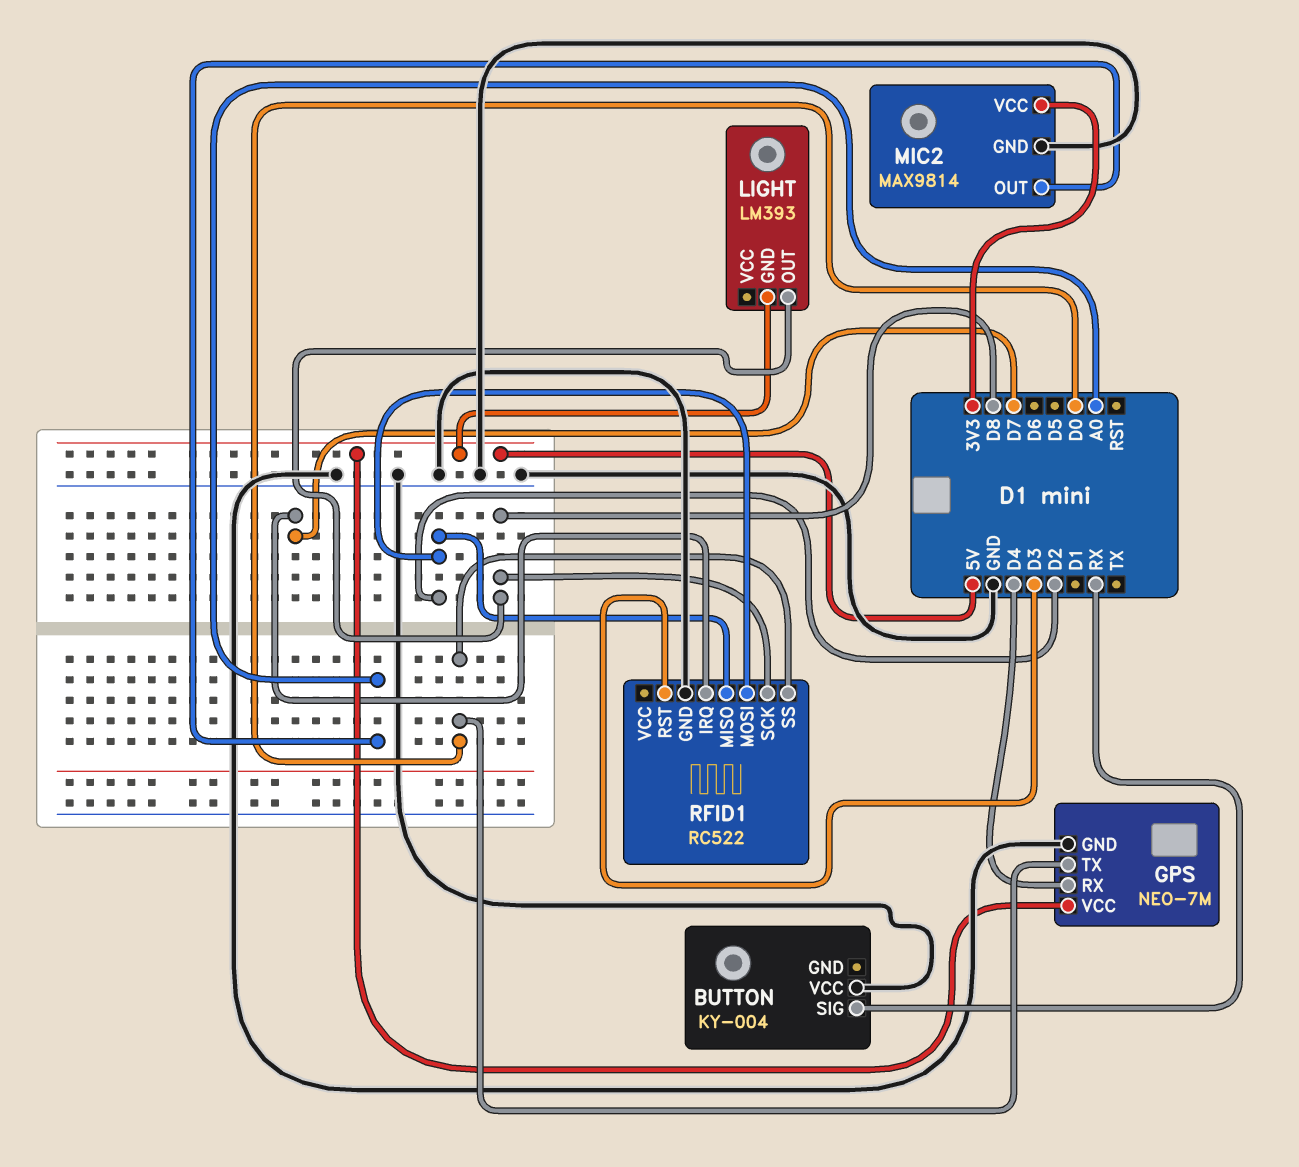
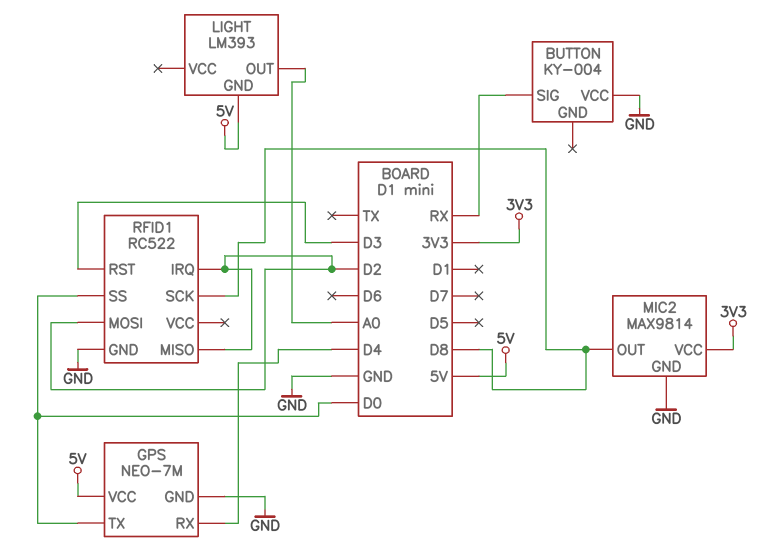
LIGHT pin OUT: D8 -> A0
MIC2 pin OUT: A0 -> D8
RFID1 pin IRQ: D7 -> D2

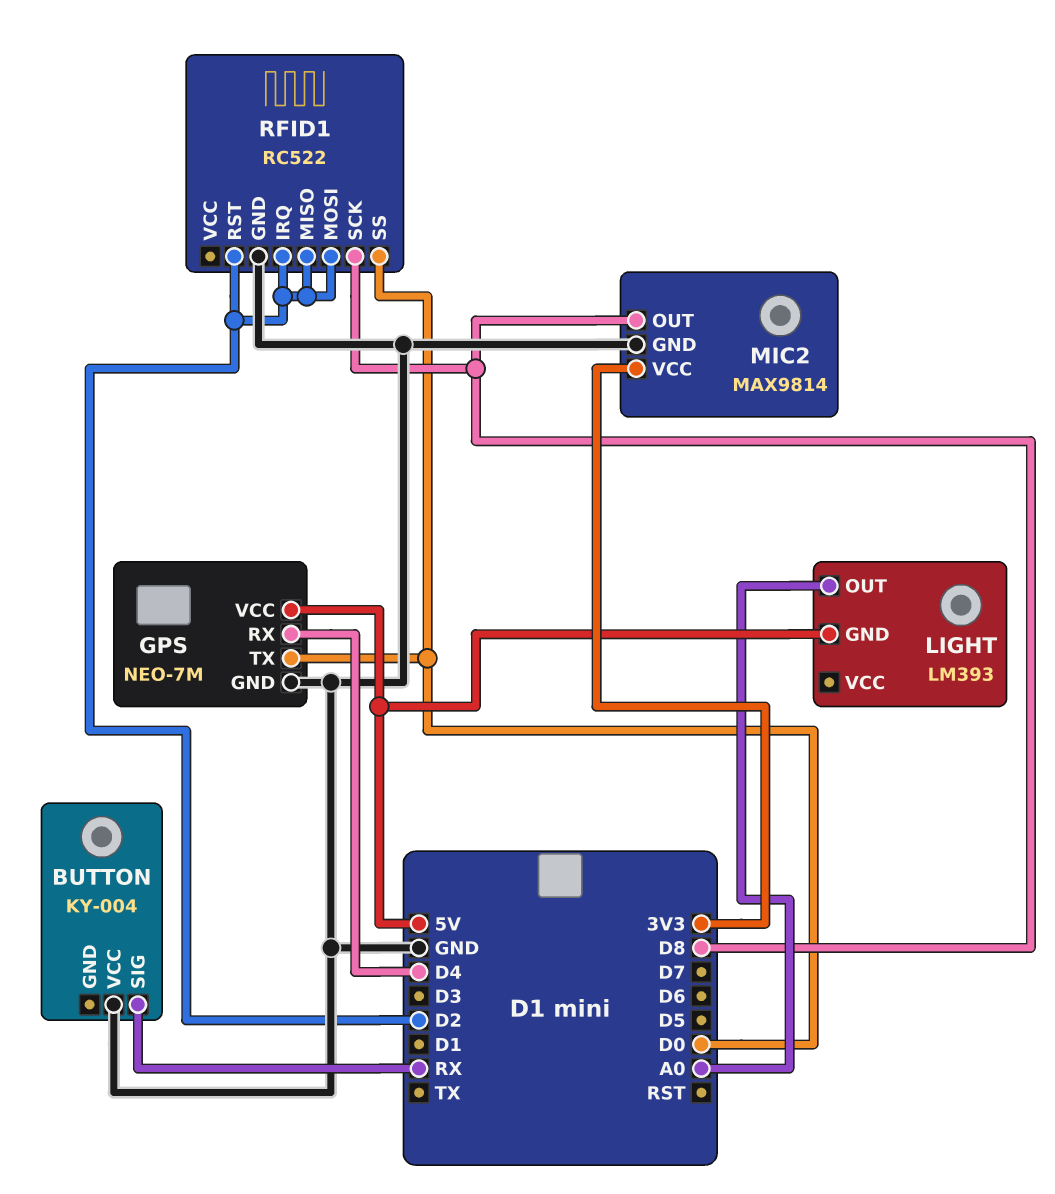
RFID1 pin RST: D3 -> D2

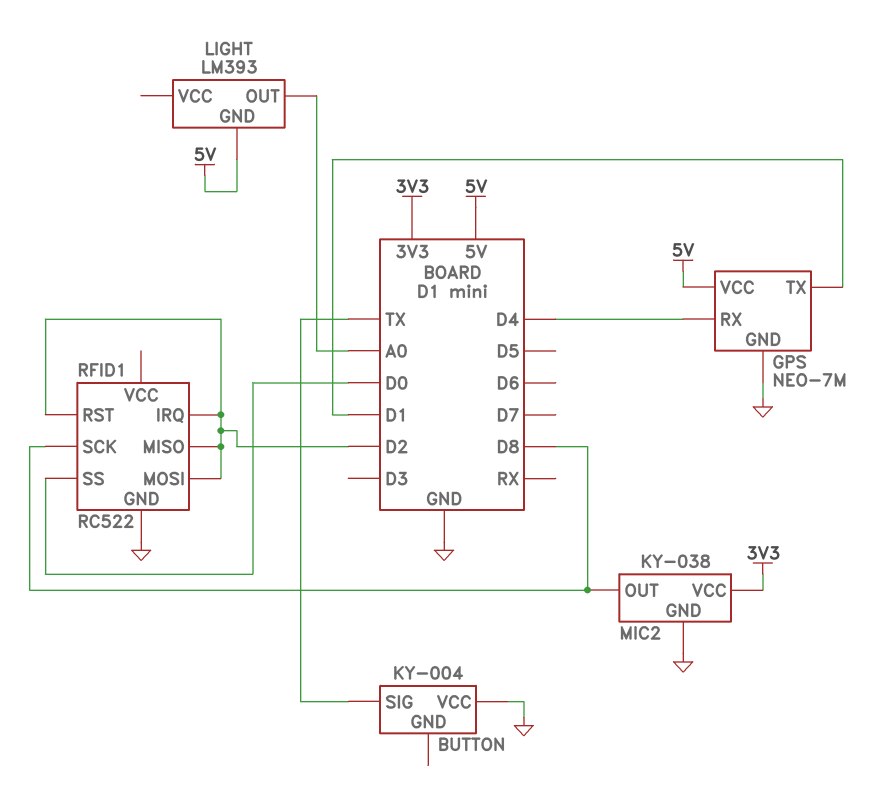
BUTTON pin SIG: RX -> TX
GPS pin TX: D0 -> D1
MIC2: MAX9814 -> KY-038

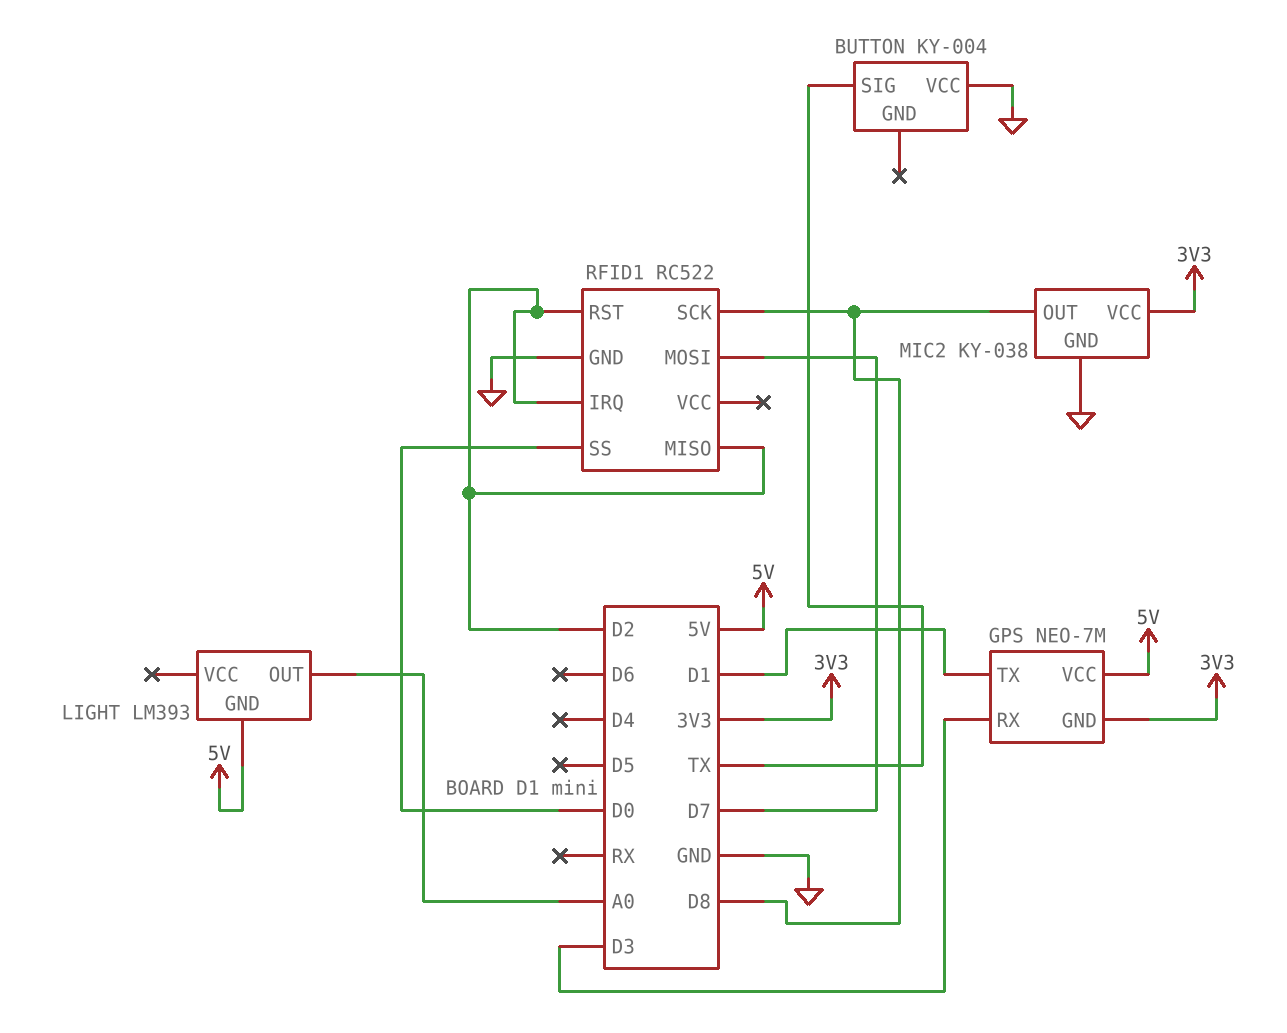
GPS pin GND: GND -> 3V3
GPS pin RX: D4 -> D3
RFID1 pin MOSI: D2 -> D7

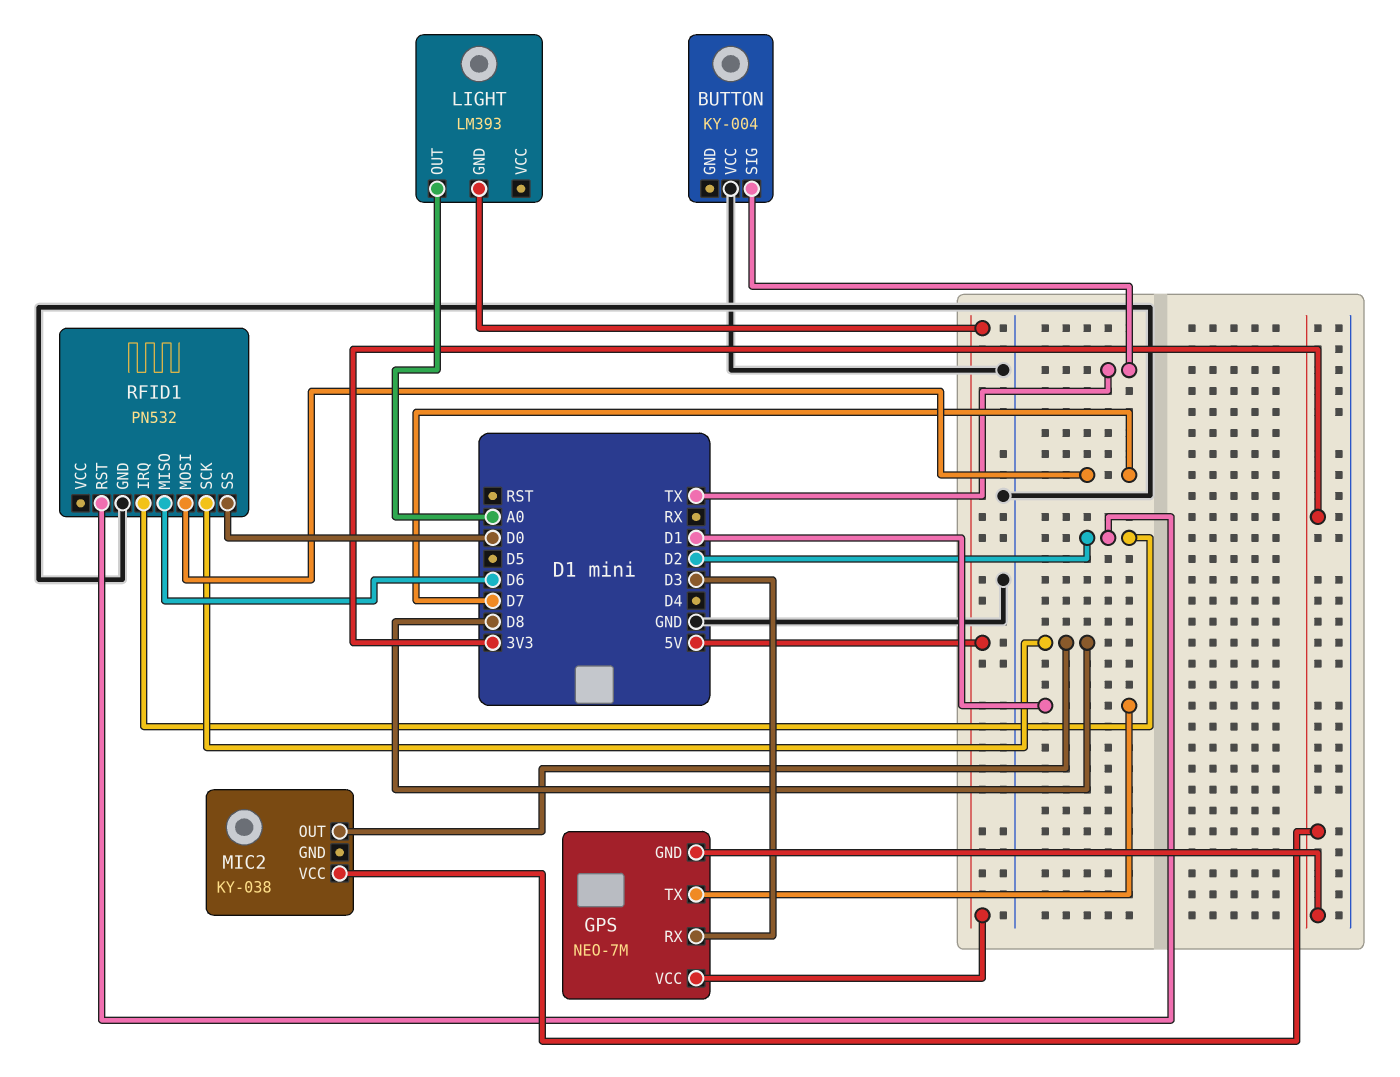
MIC2 pin GND: GND -> none
RFID1: RC522 -> PN532
RFID1 pin MISO: D2 -> D6

